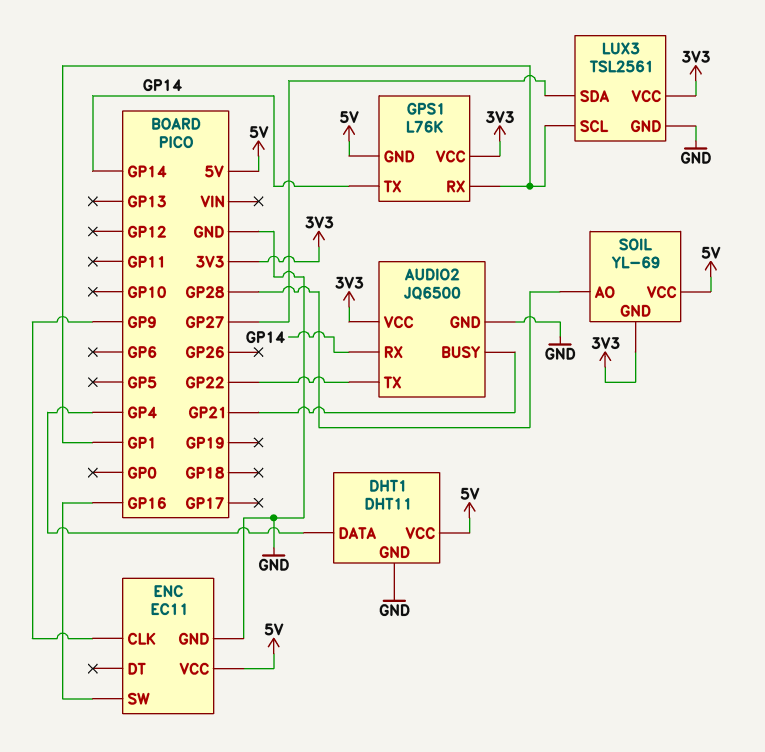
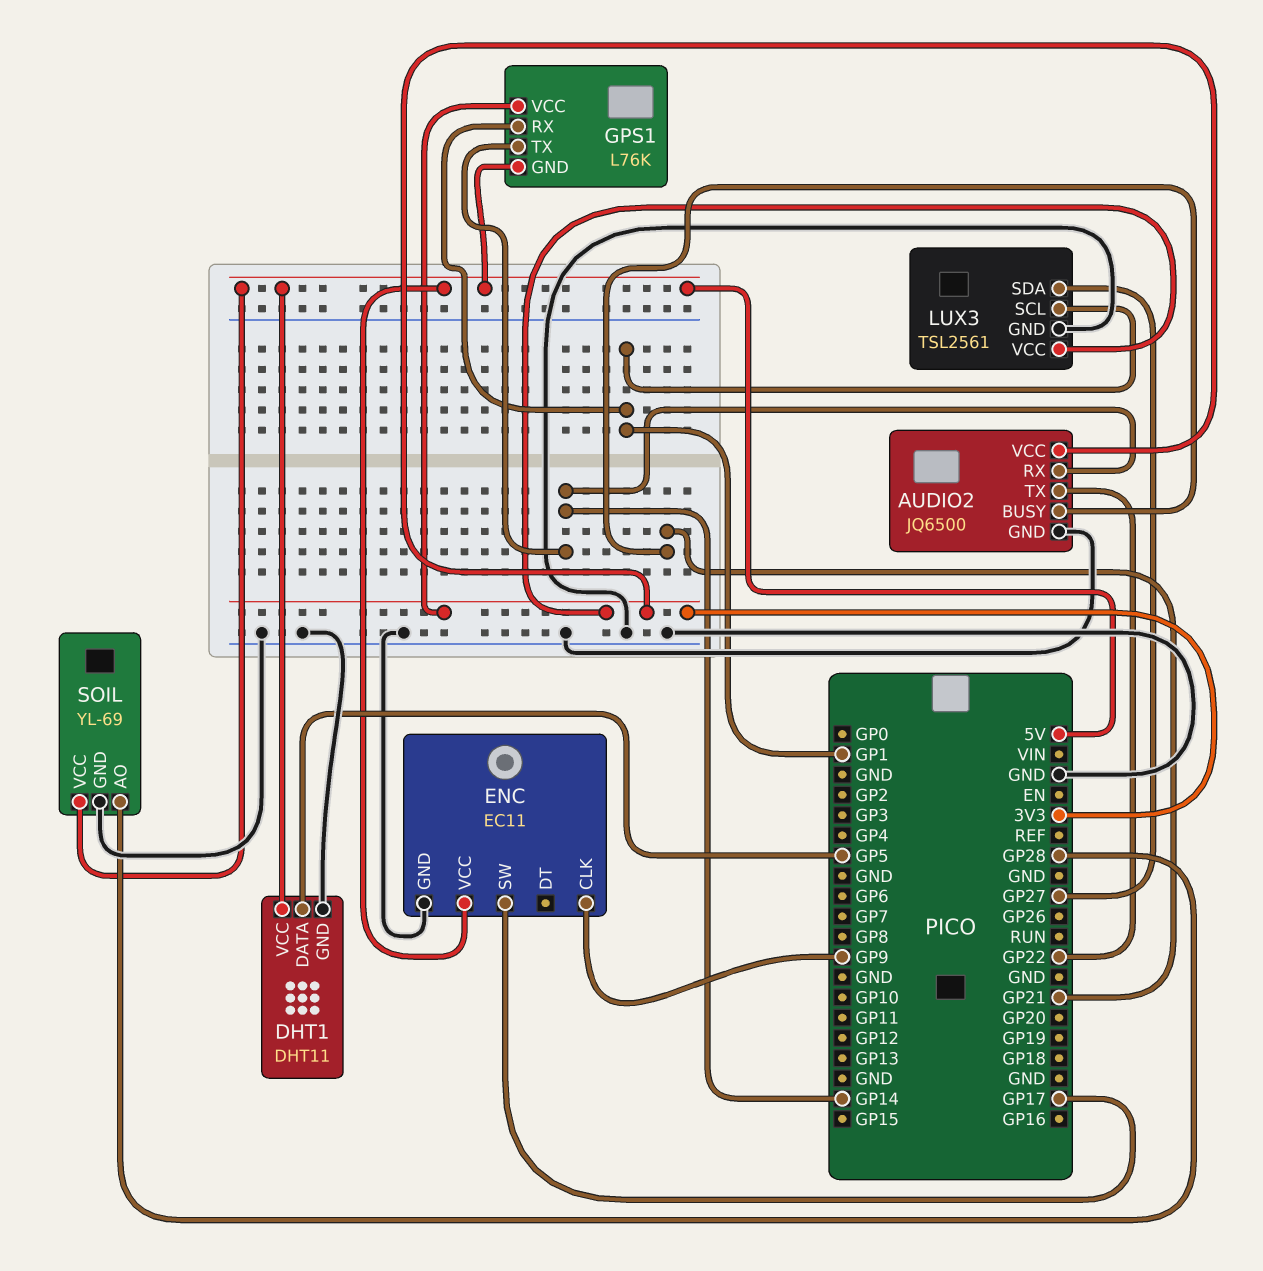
DHT1 pin DATA: GP4 -> GP5
ENC pin SW: GP16 -> GP17
SOIL pin GND: 3V3 -> GND

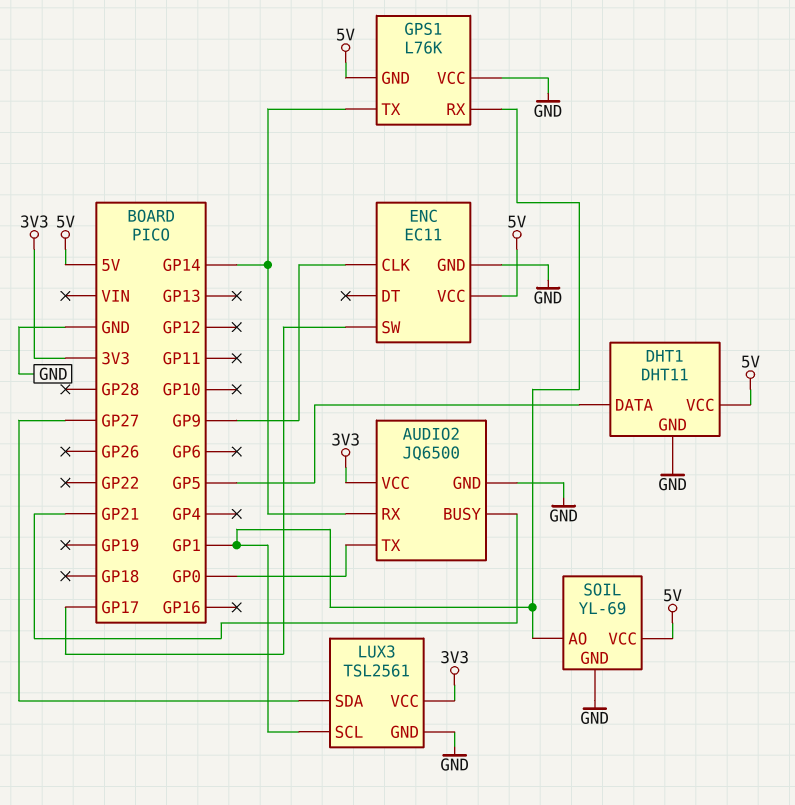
AUDIO2 pin TX: GP22 -> GP0
GPS1 pin VCC: 3V3 -> GND
SOIL pin AO: GP28 -> GP1

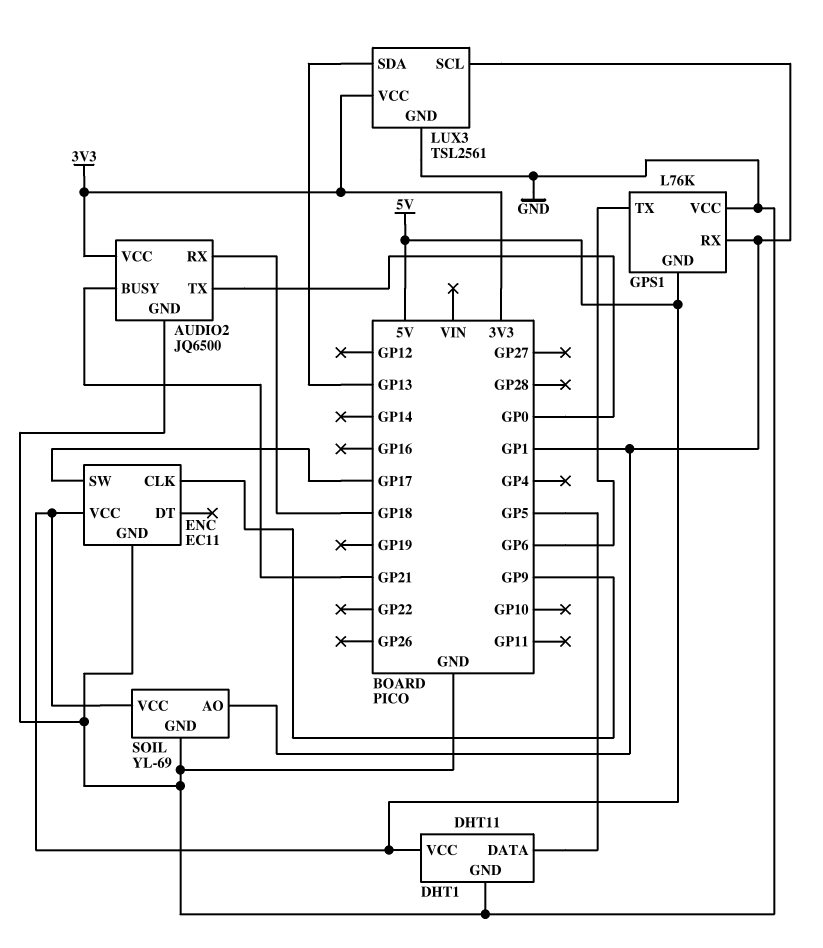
AUDIO2 pin RX: GP14 -> GP18
GPS1 pin TX: GP14 -> GP6
LUX3 pin SDA: GP27 -> GP13

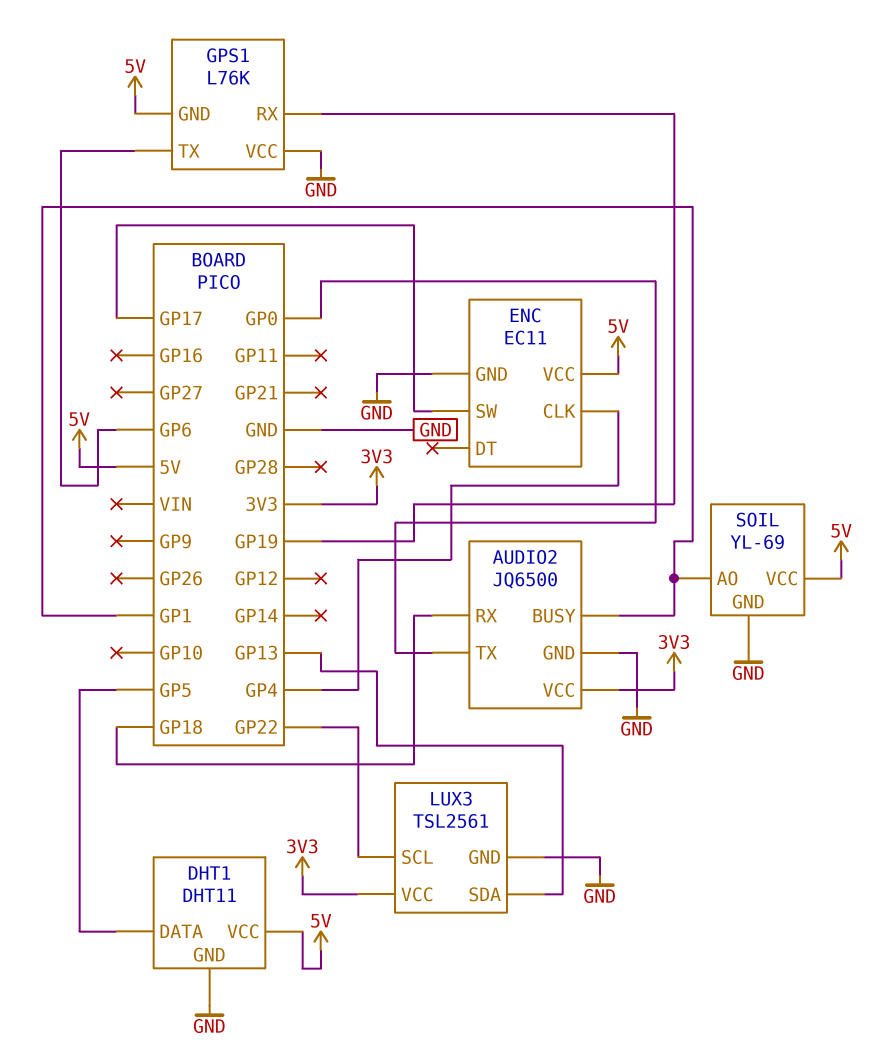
AUDIO2 pin BUSY: GP21 -> GP1
ENC pin CLK: GP9 -> GP4
GPS1 pin RX: GP1 -> GP19
LUX3 pin SCL: GP1 -> GP22

